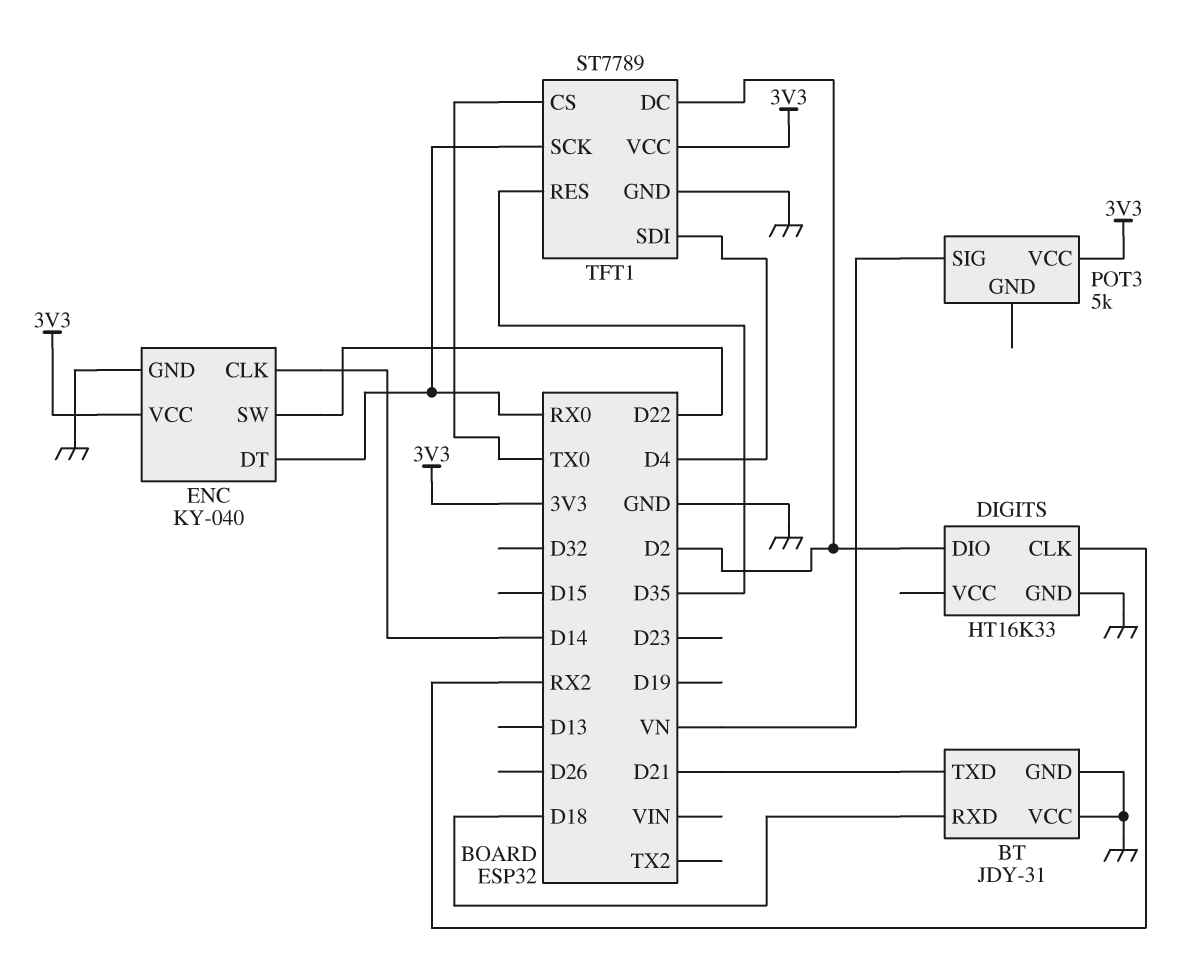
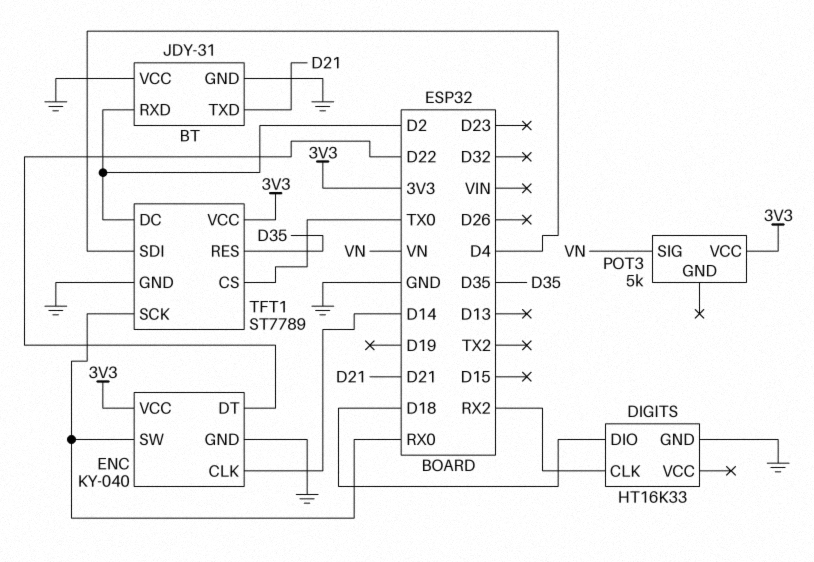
BT pin RXD: D18 -> D2
DIGITS pin DIO: D2 -> D18
ENC pin DT: RX0 -> D22
ENC pin SW: D22 -> RX0

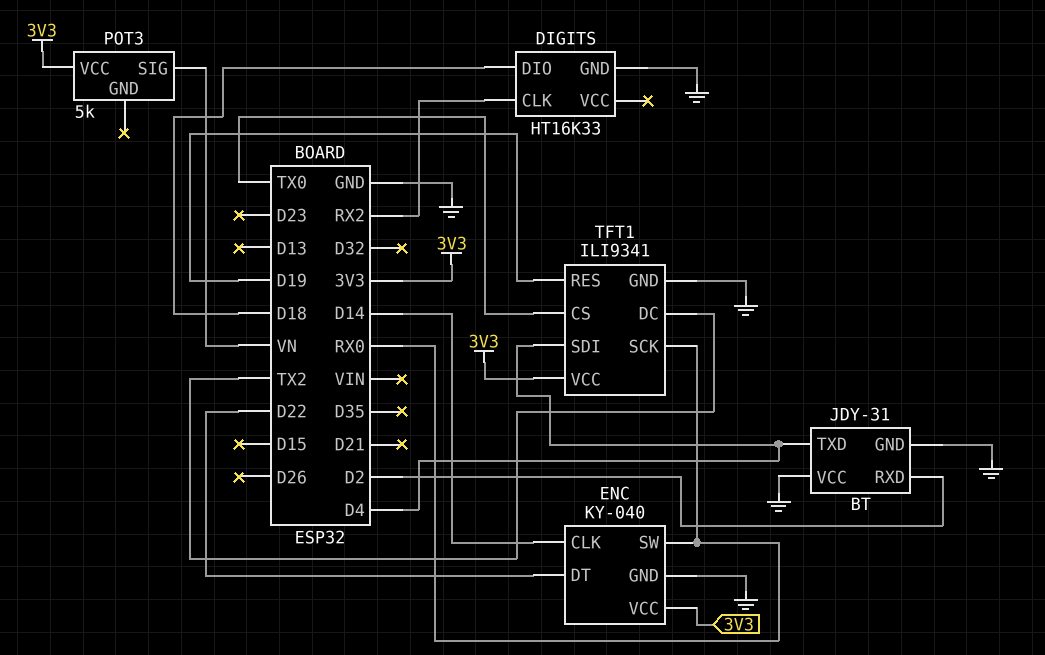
BT pin TXD: D21 -> D4
TFT1: ST7789 -> ILI9341
TFT1 pin DC: D2 -> TX2
TFT1 pin RES: D35 -> D19

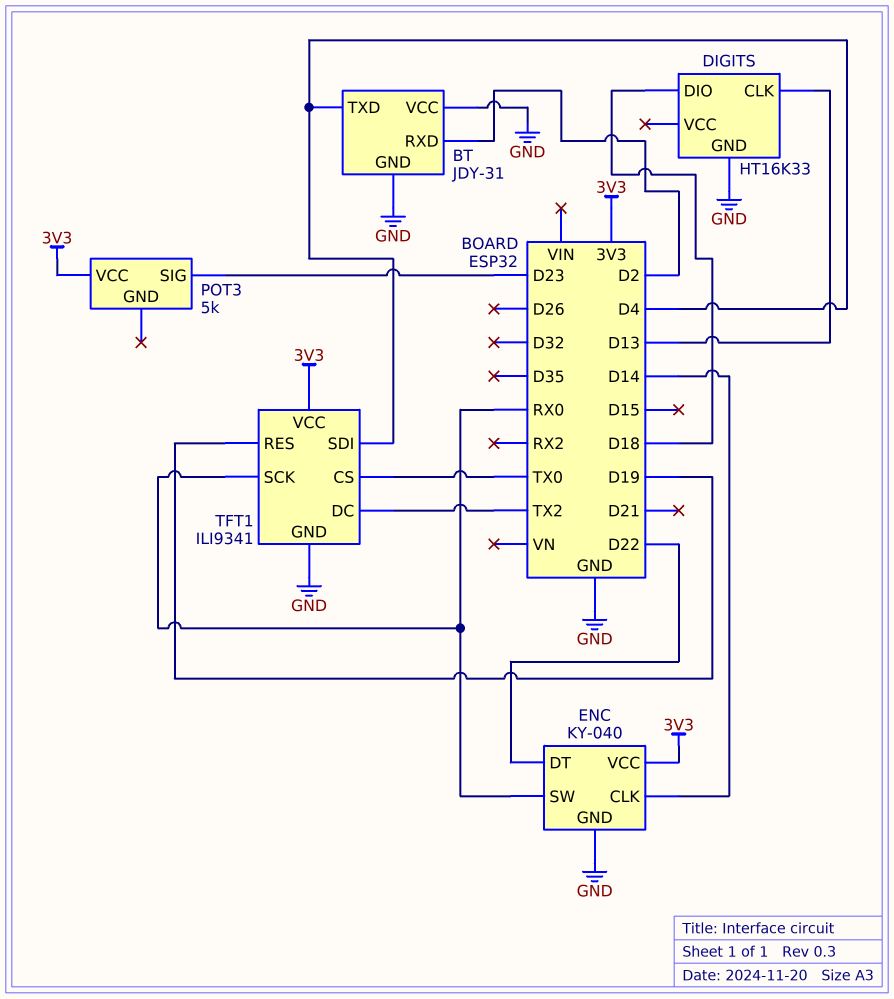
DIGITS pin CLK: RX2 -> D13
POT3 pin SIG: VN -> D23

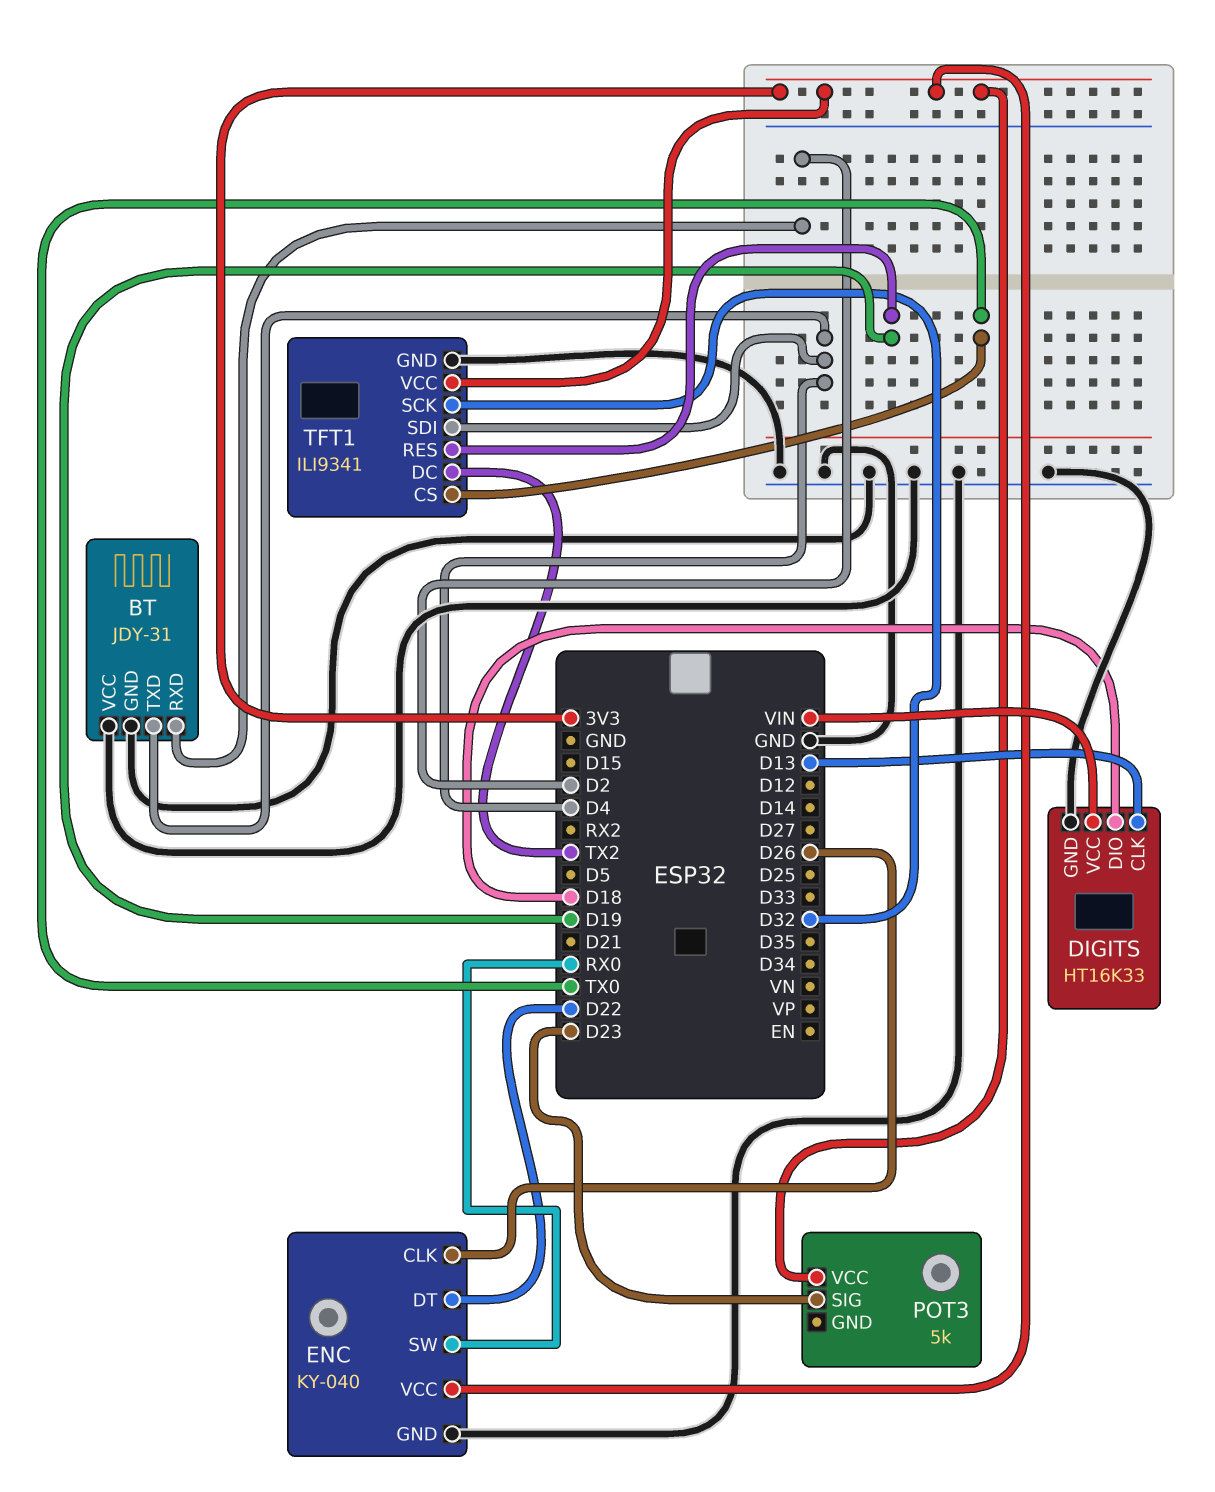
DIGITS pin VCC: none -> VIN
ENC pin CLK: D14 -> D26
TFT1 pin SCK: RX0 -> D32

